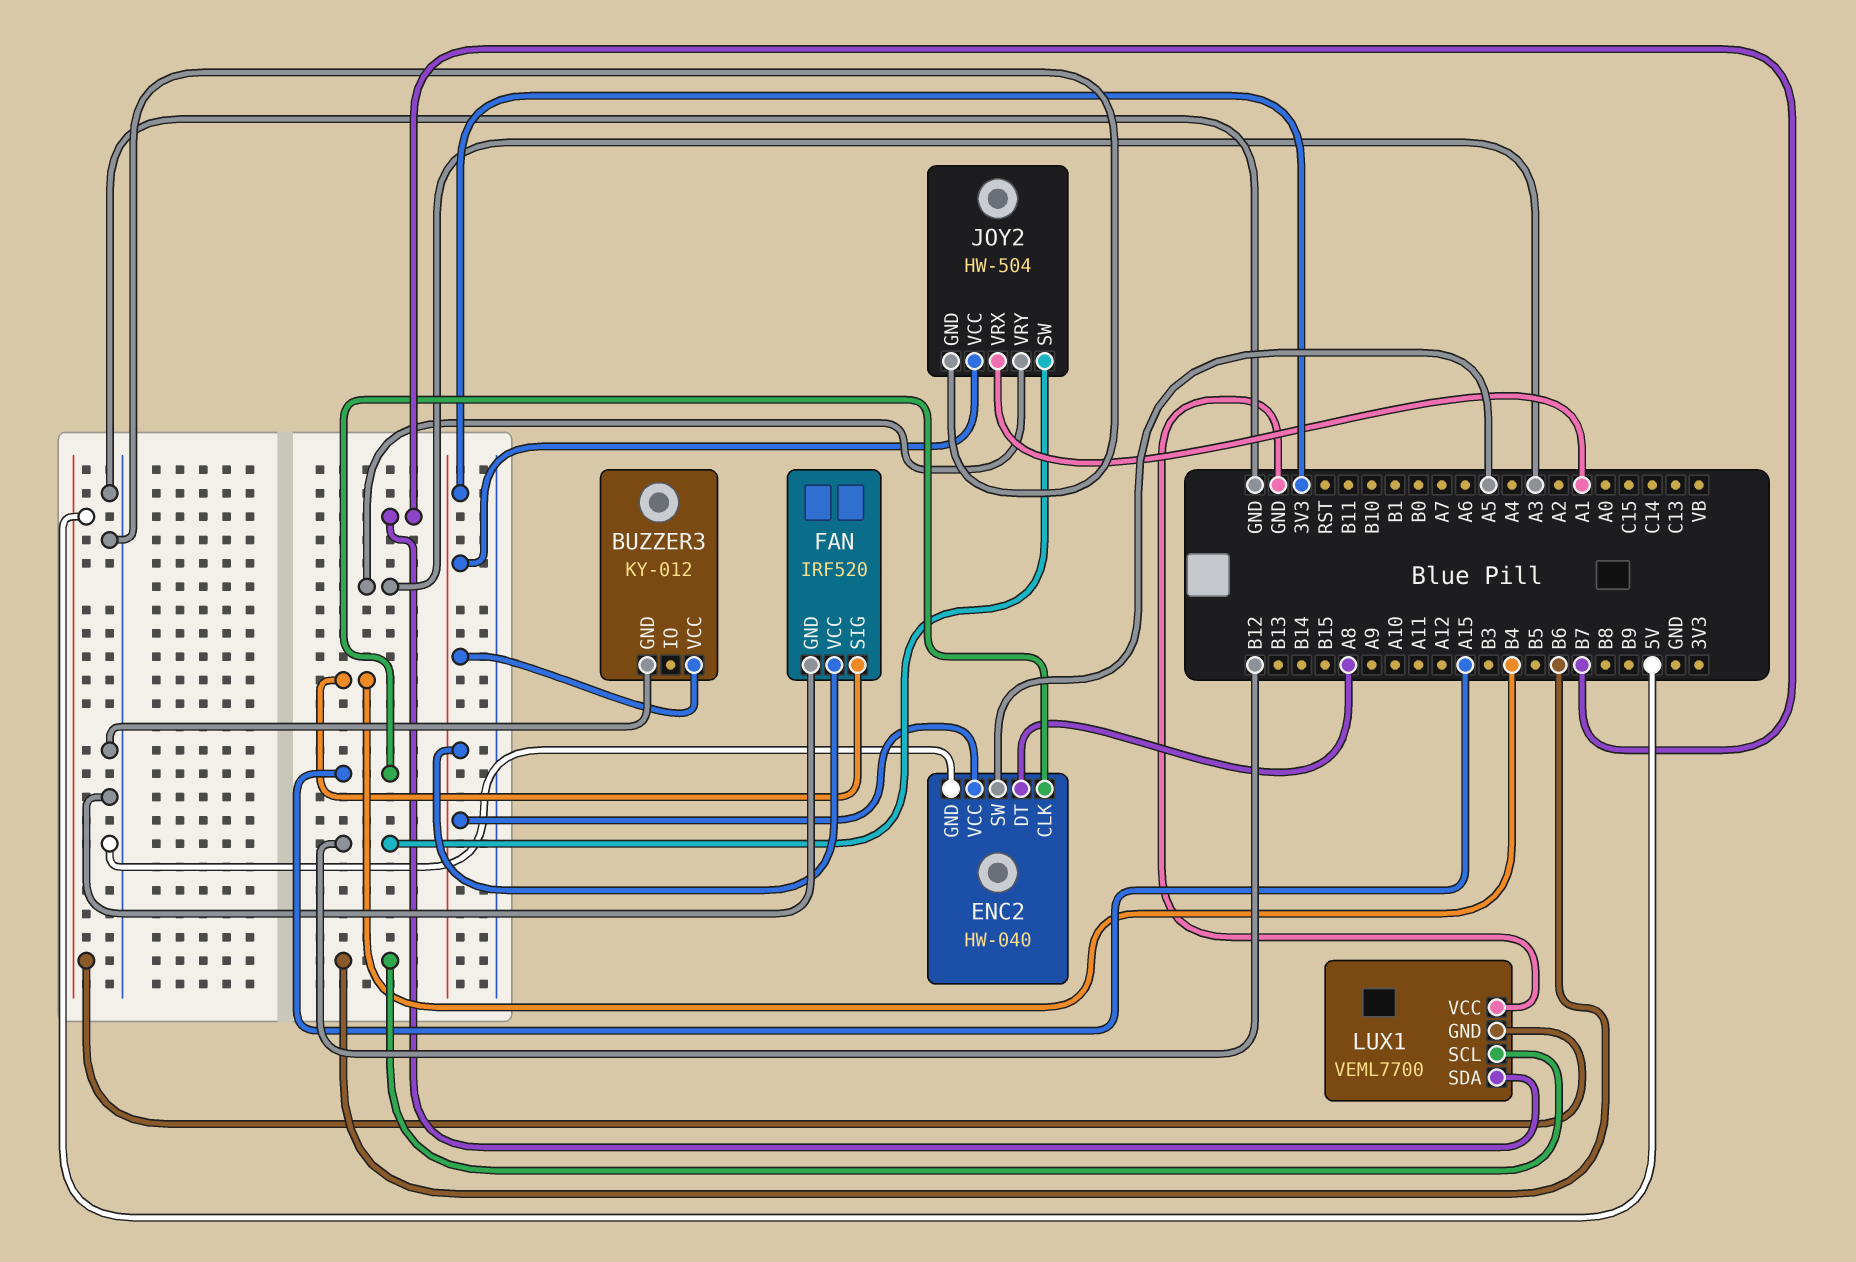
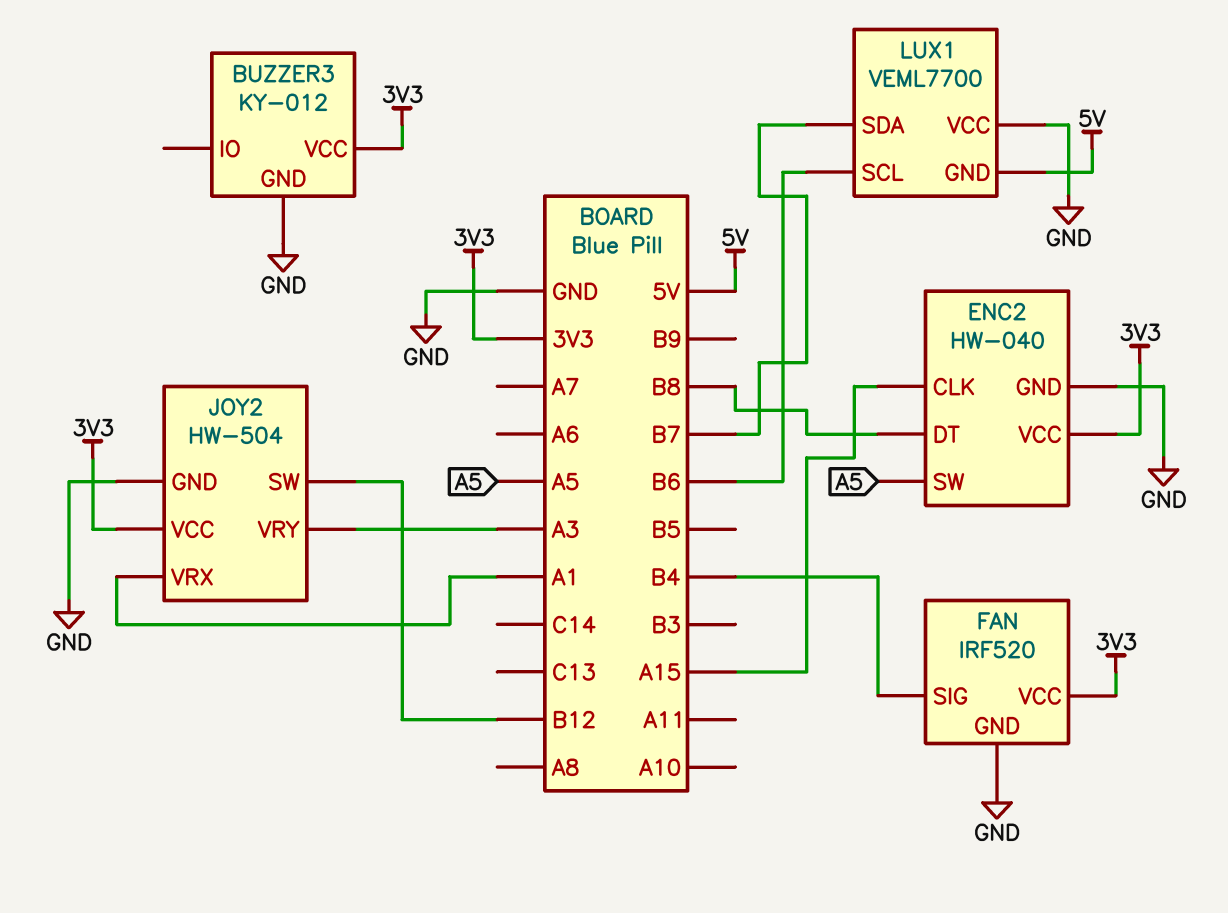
ENC2 pin DT: A8 -> B8

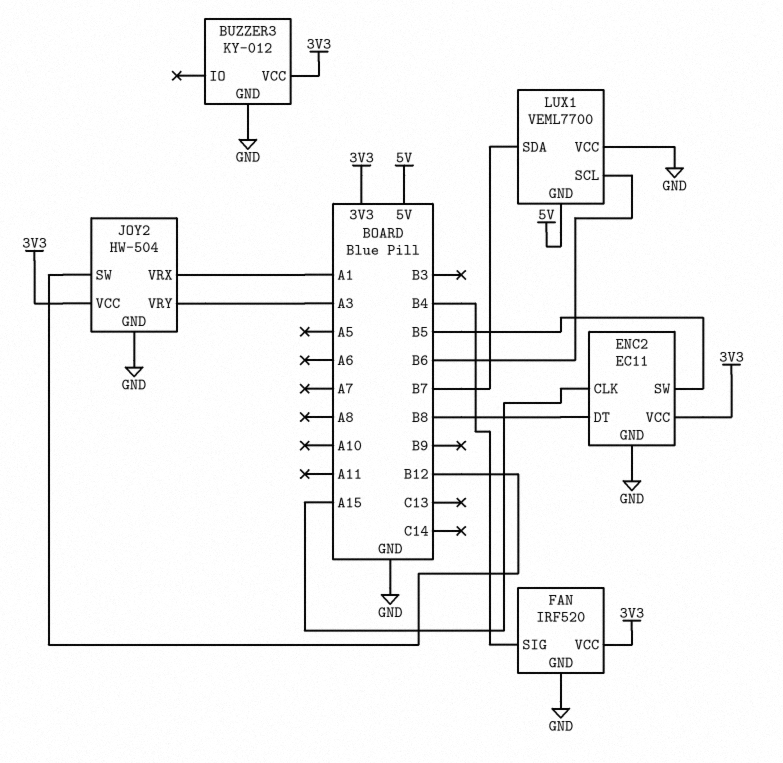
ENC2: HW-040 -> EC11
ENC2 pin SW: A5 -> B5

